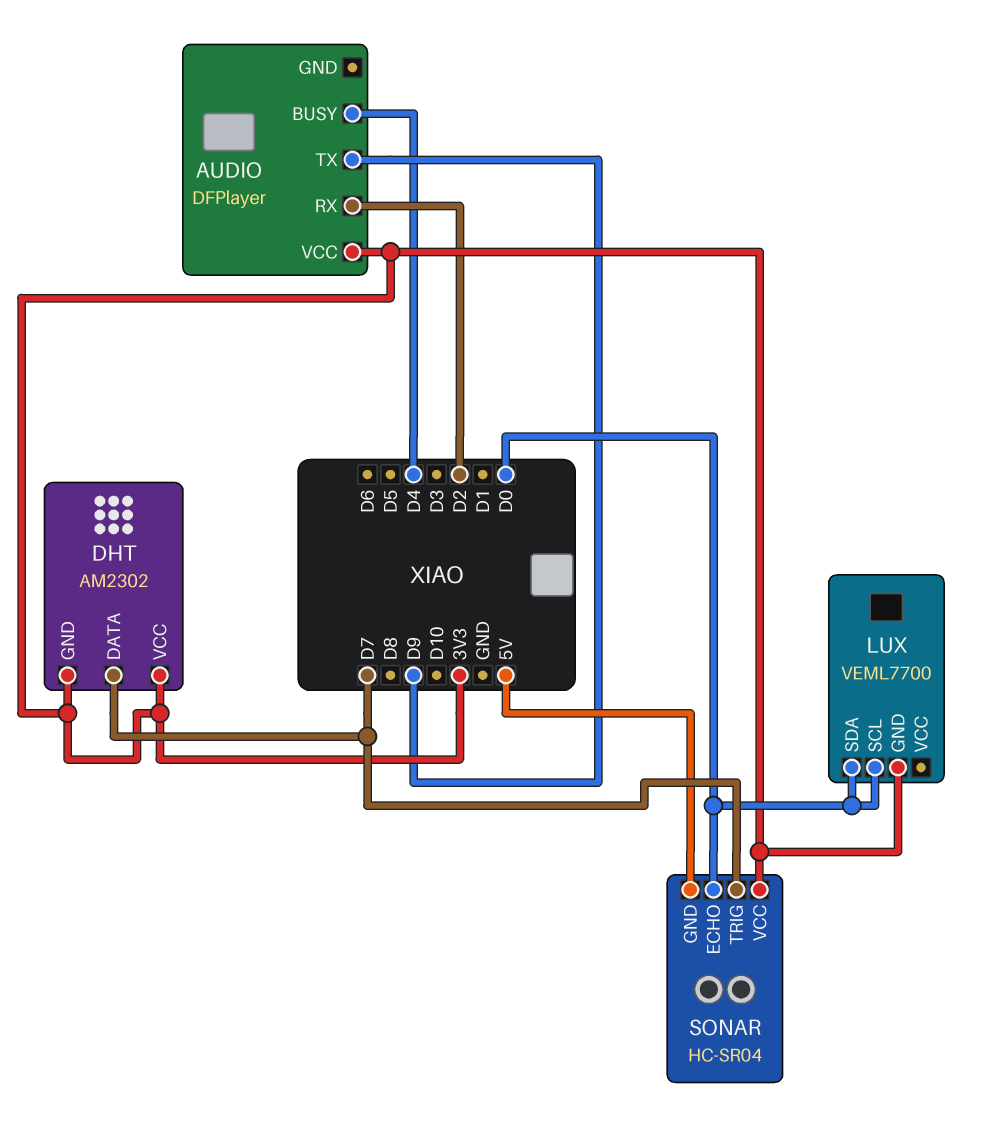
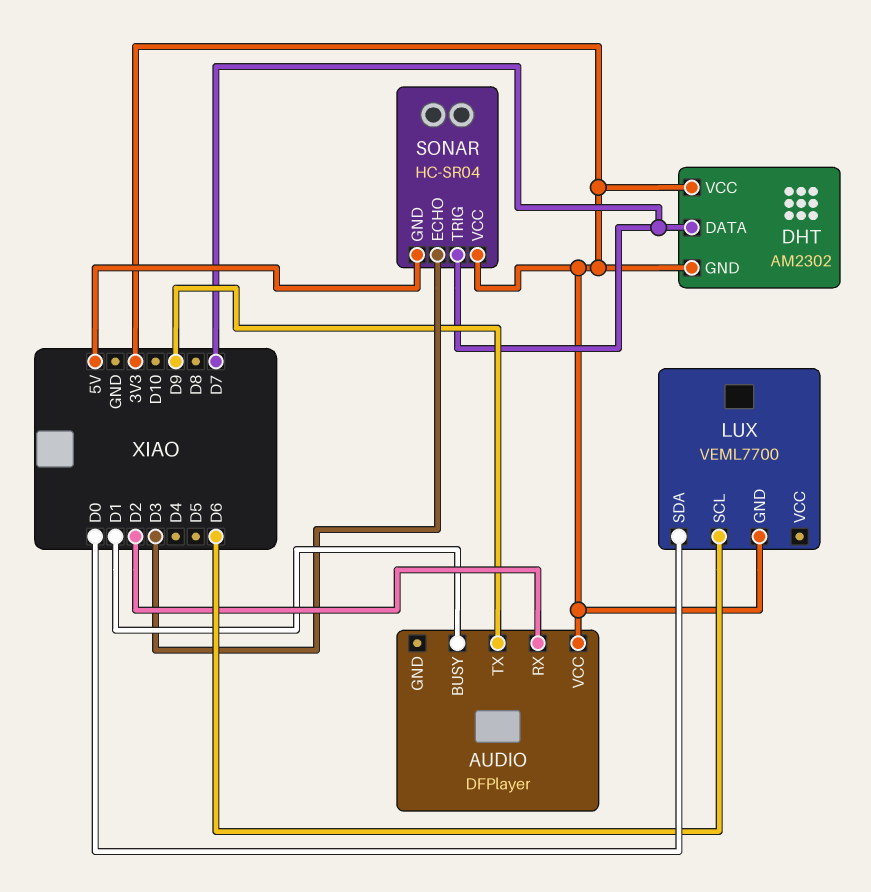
AUDIO pin BUSY: D4 -> D1
LUX pin SCL: D0 -> D6
SONAR pin ECHO: D0 -> D3

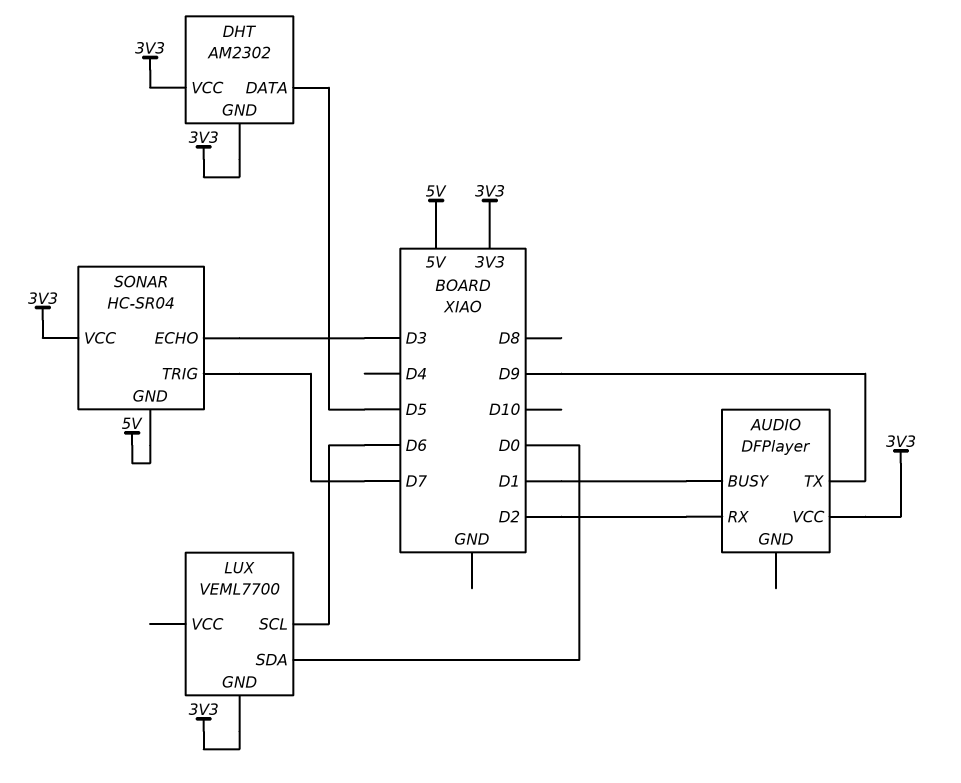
DHT pin DATA: D7 -> D5

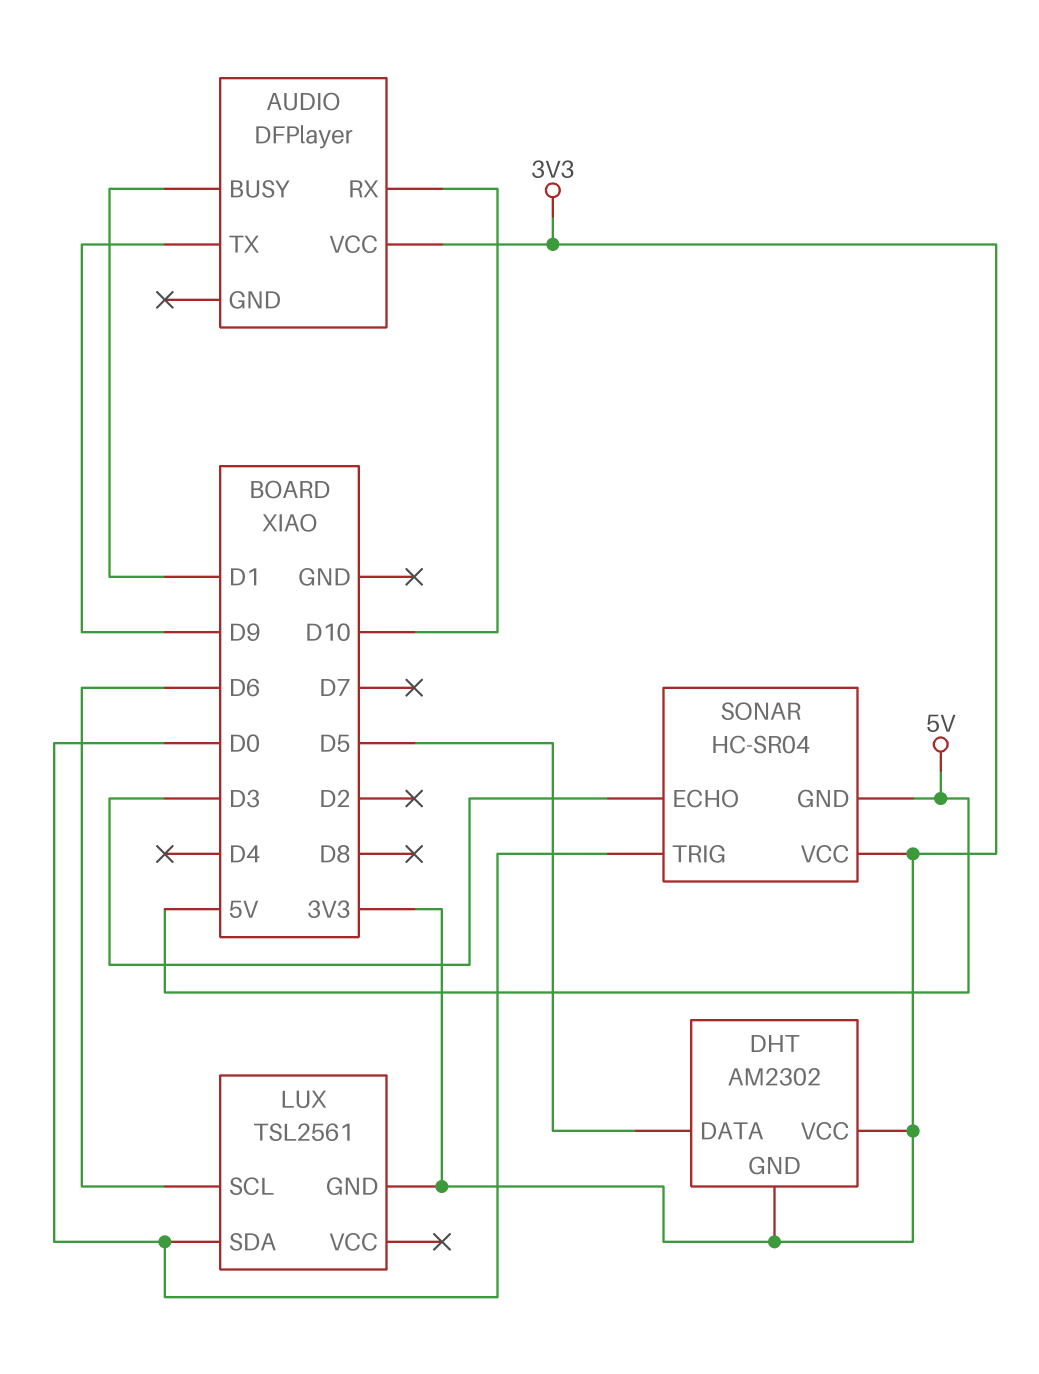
AUDIO pin RX: D2 -> D10
LUX: VEML7700 -> TSL2561
SONAR pin TRIG: D7 -> D0

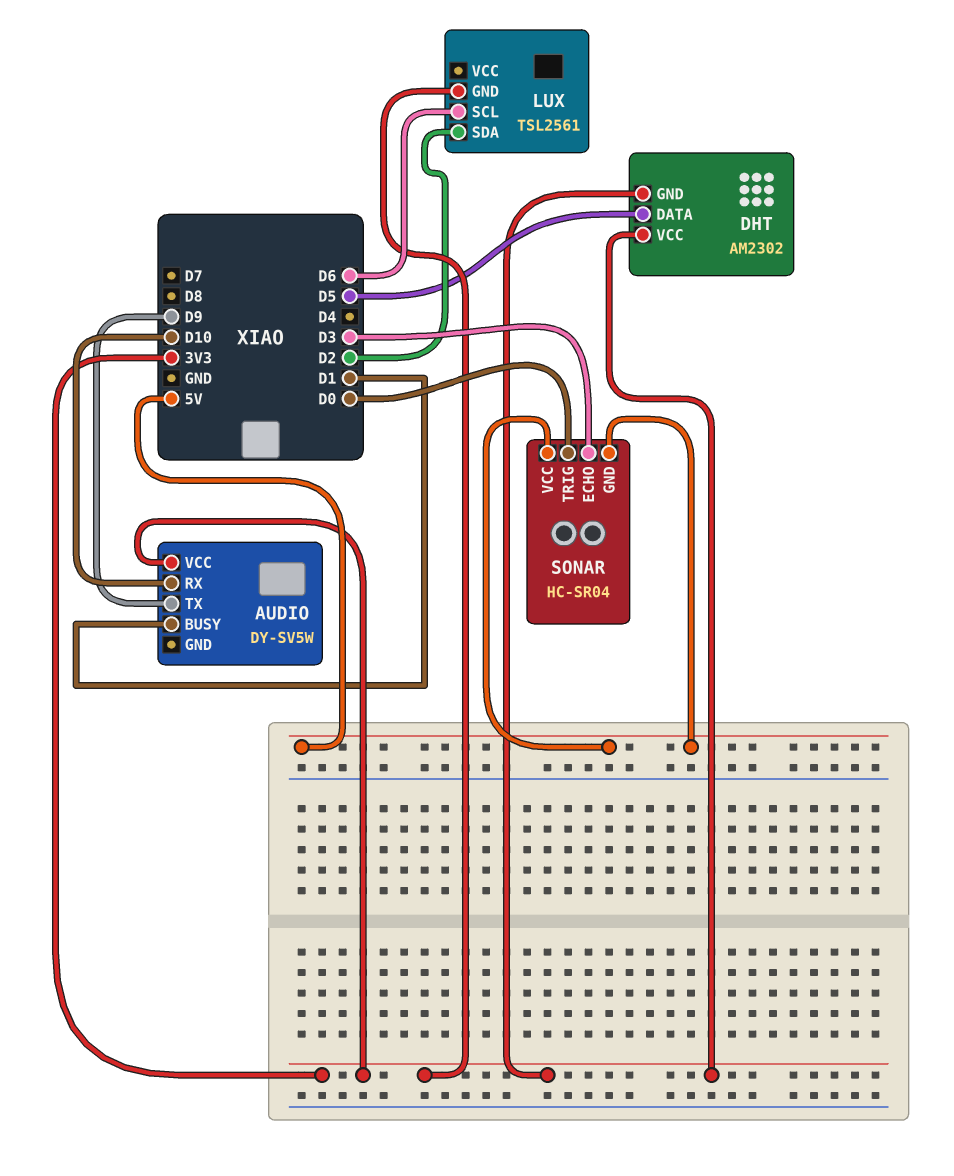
AUDIO: DFPlayer -> DY-SV5W
LUX pin SDA: D0 -> D2
SONAR pin VCC: 3V3 -> 5V

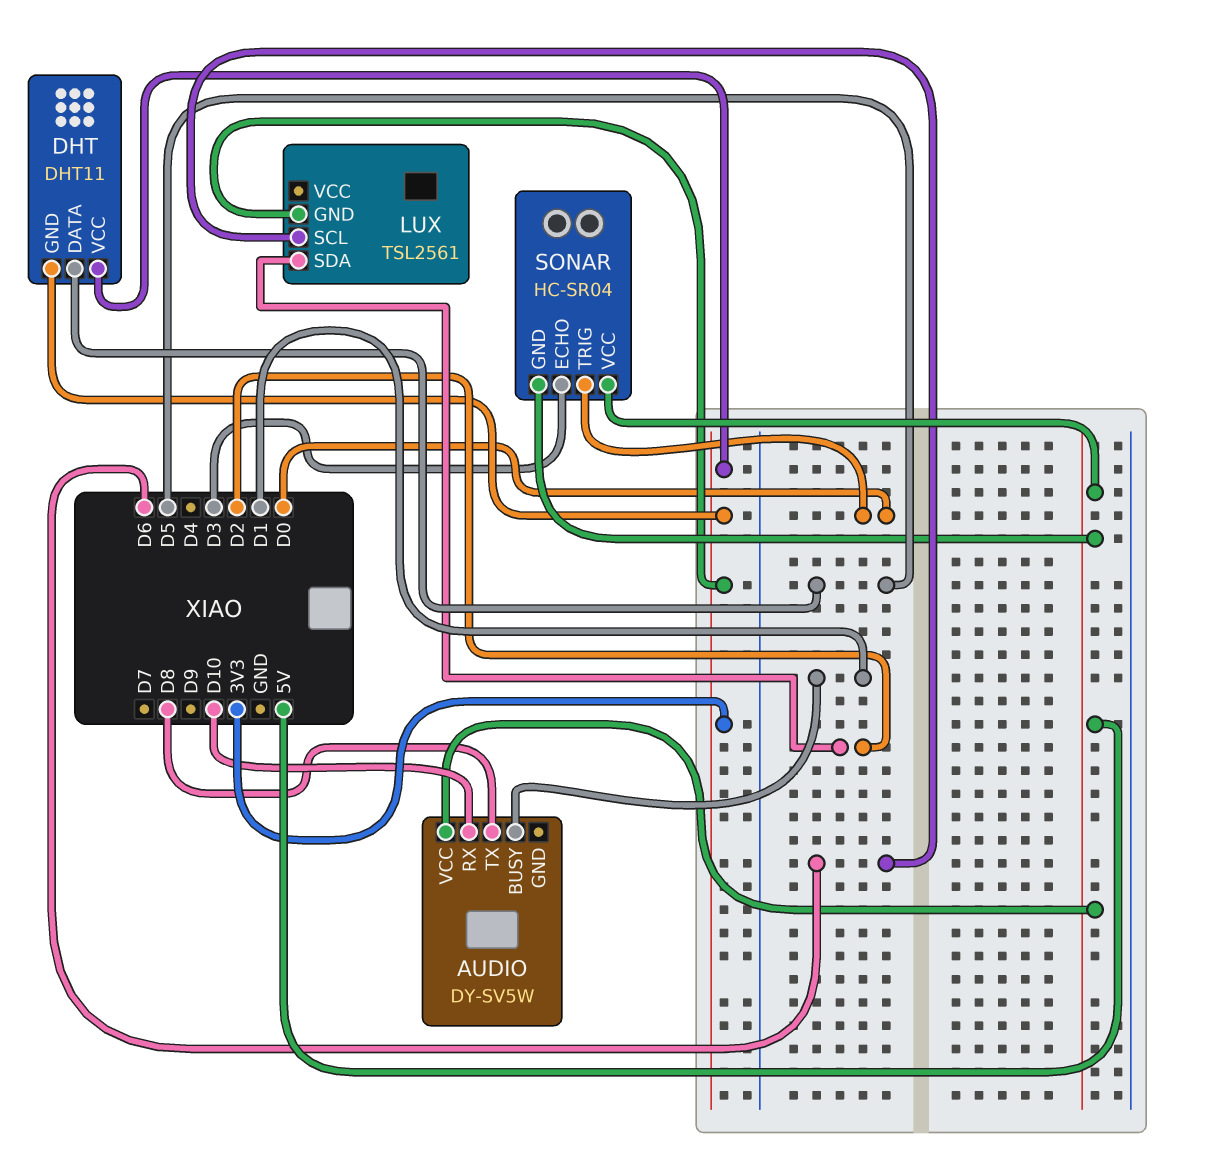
AUDIO pin TX: D9 -> D8
AUDIO pin VCC: 3V3 -> 5V
DHT: AM2302 -> DHT11

